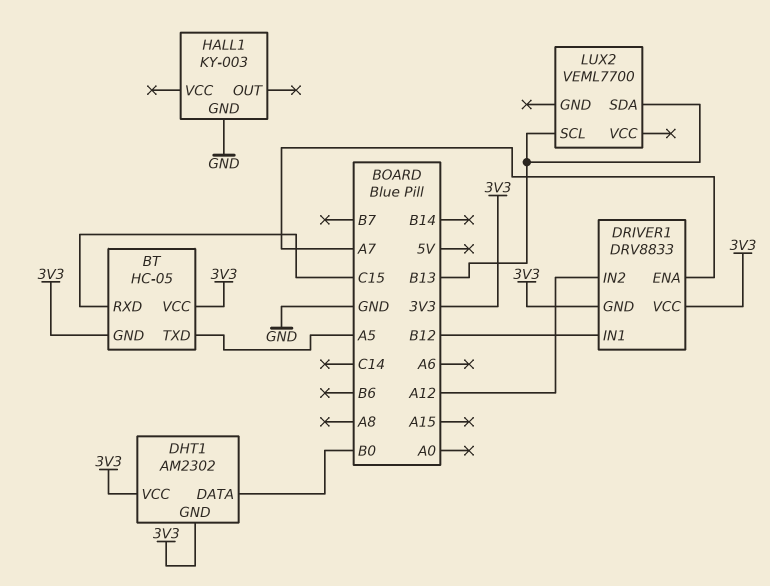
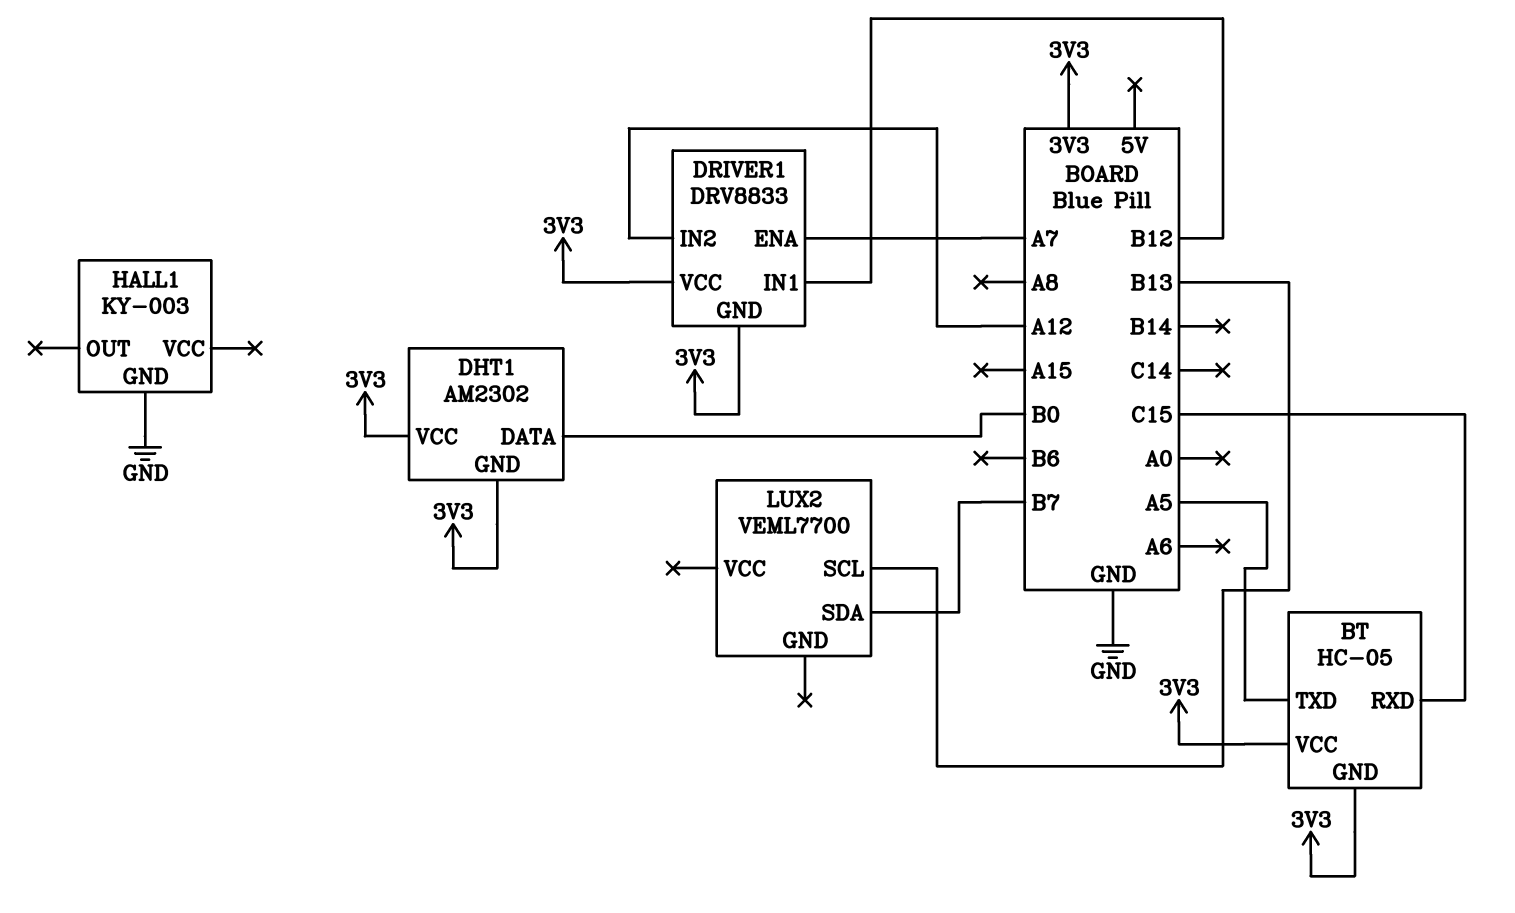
LUX2 pin SDA: B13 -> B7

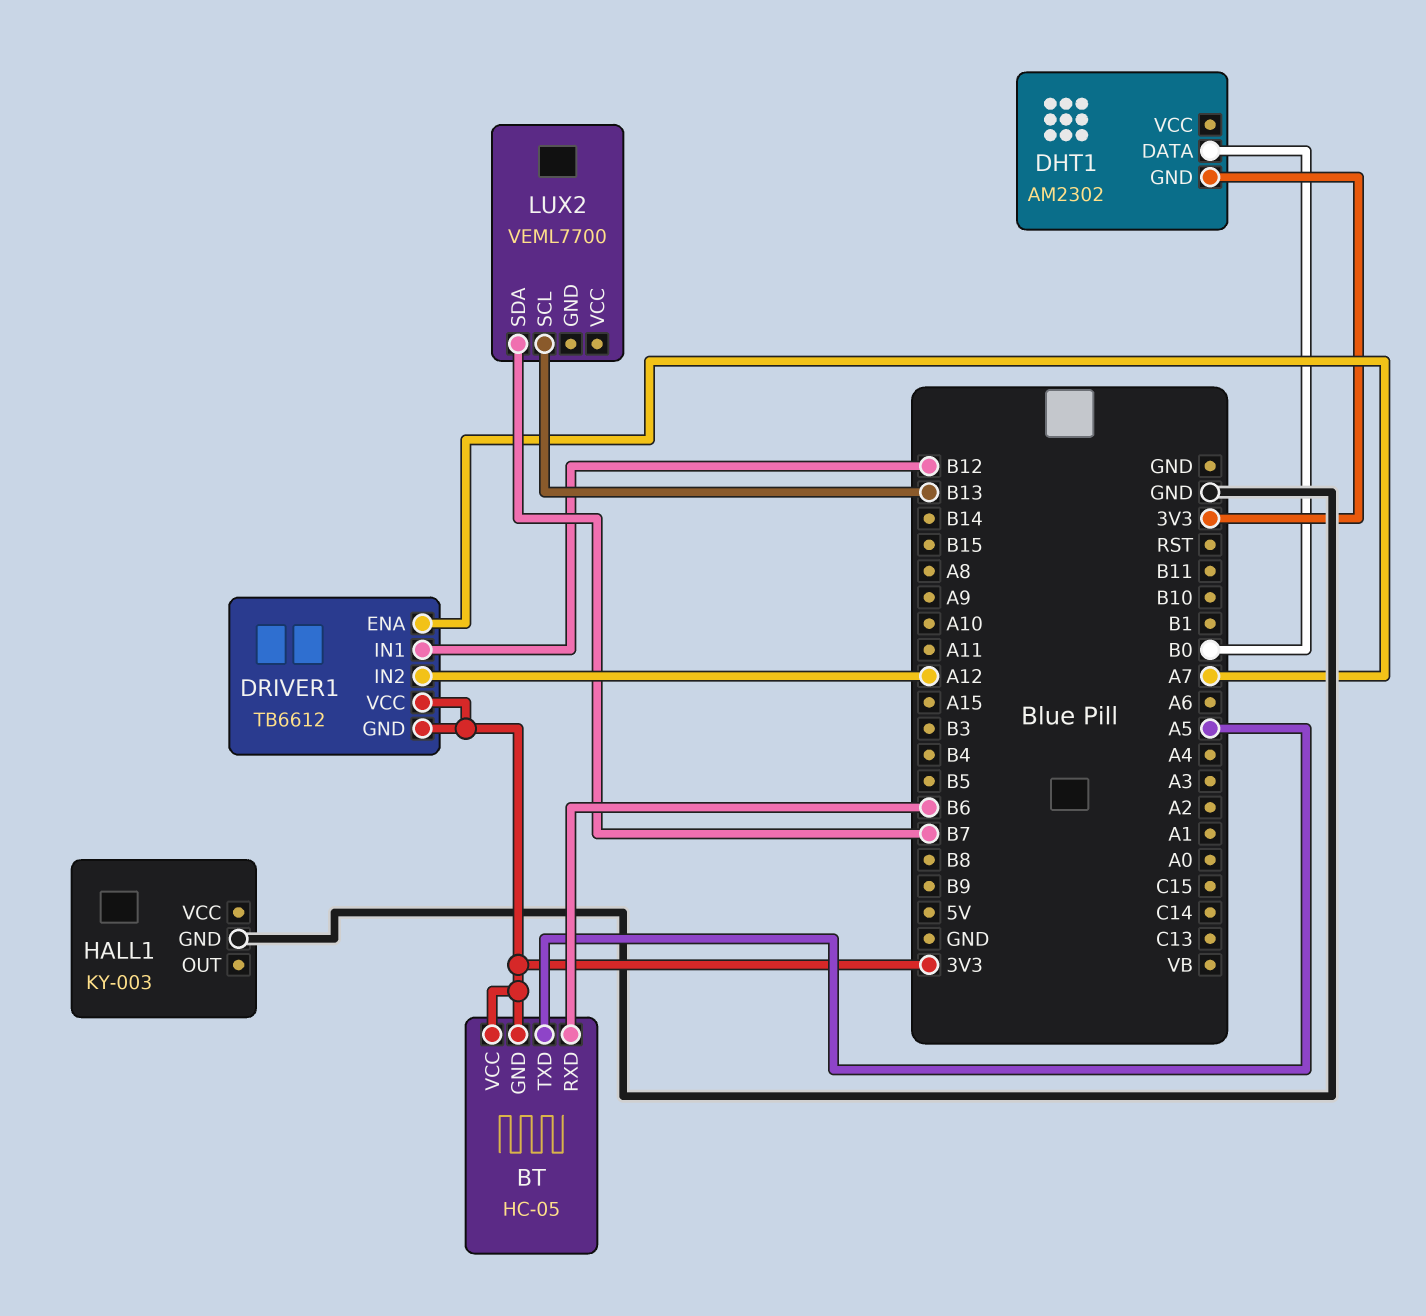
BT pin RXD: C15 -> B6
DHT1 pin VCC: 3V3 -> none
DRIVER1: DRV8833 -> TB6612

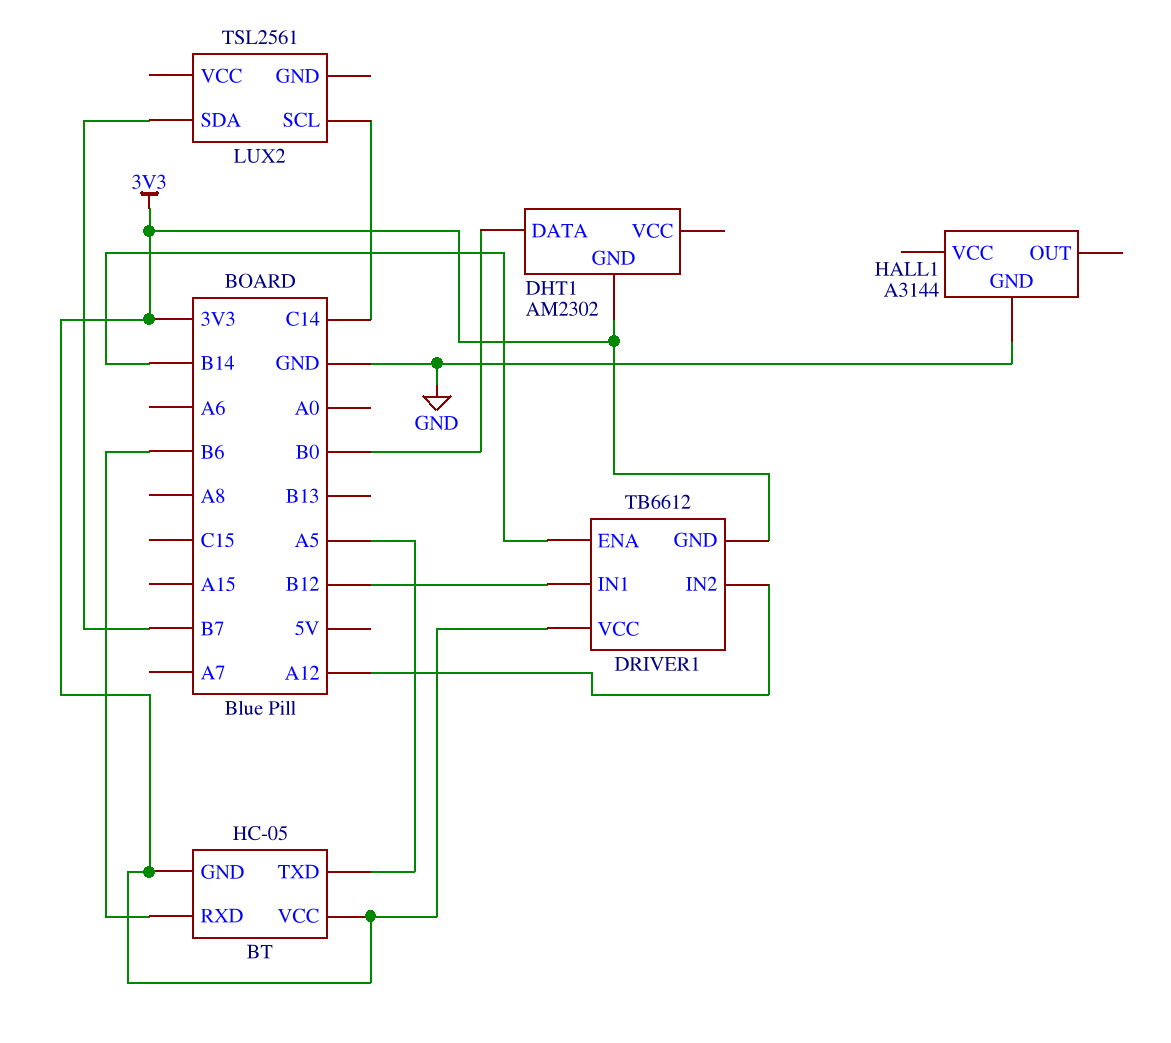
DRIVER1 pin ENA: A7 -> B14
HALL1: KY-003 -> A3144
LUX2: VEML7700 -> TSL2561
LUX2 pin SCL: B13 -> C14

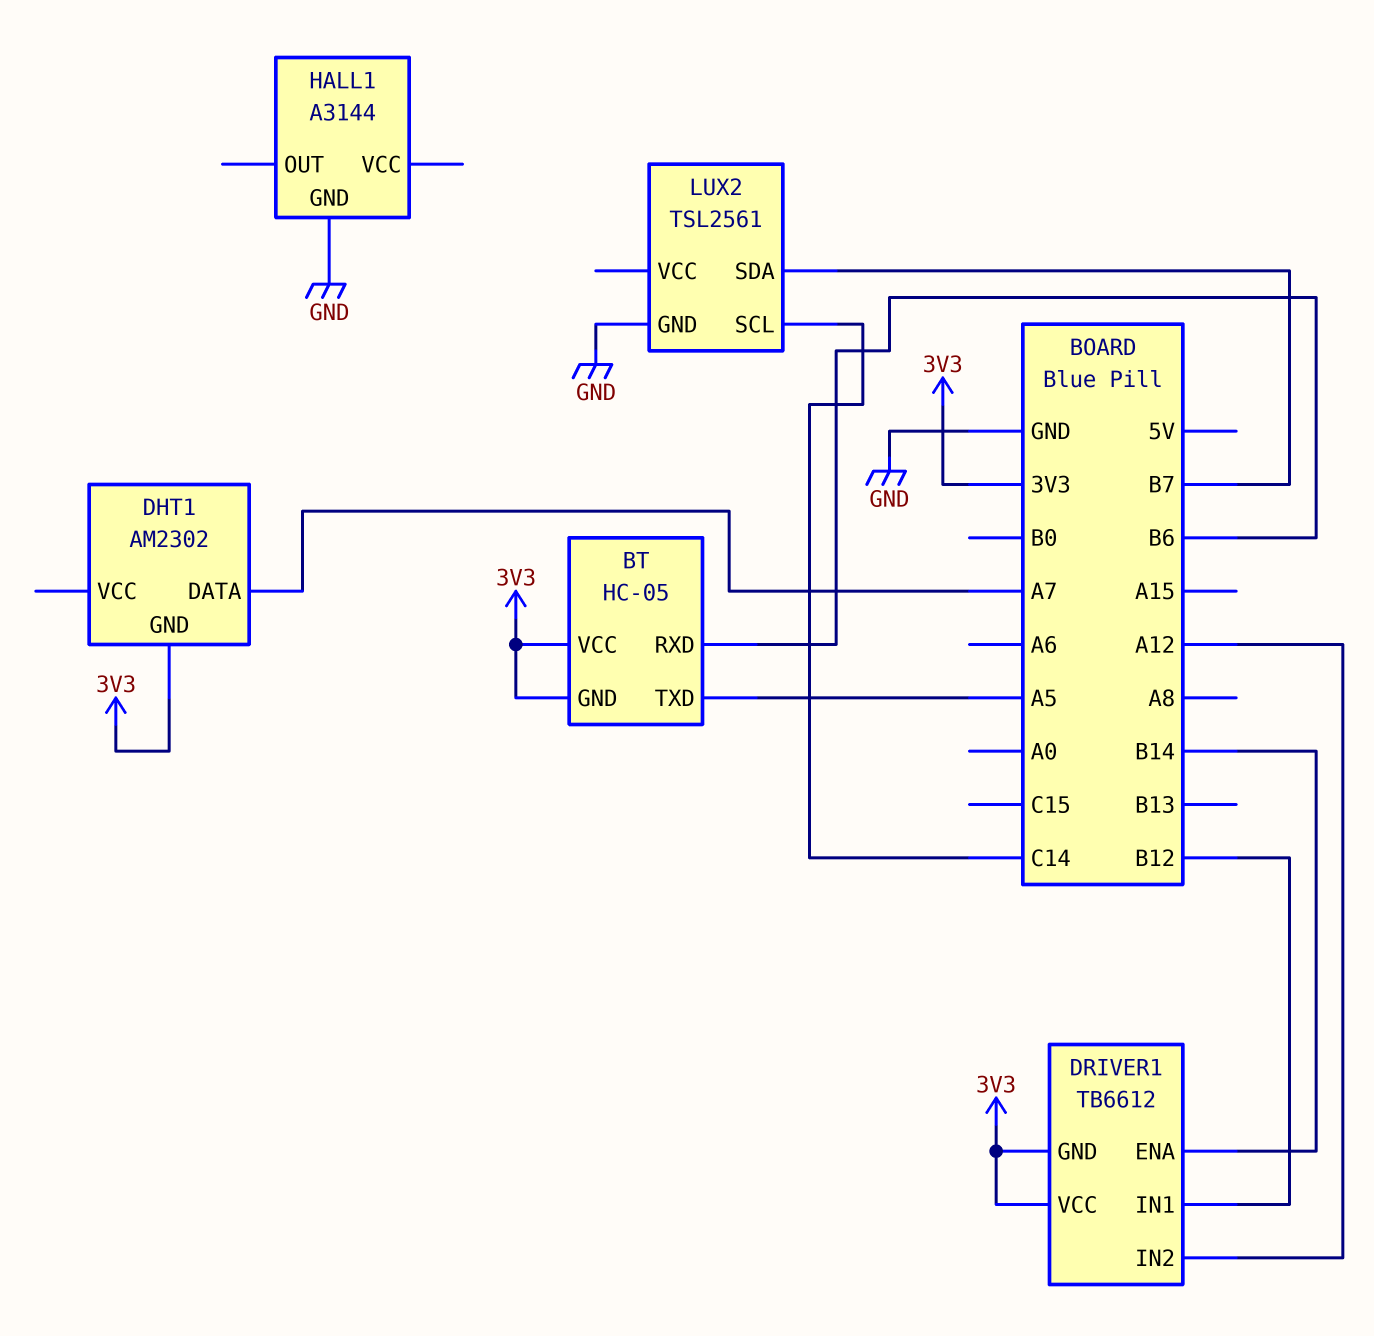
DHT1 pin DATA: B0 -> A7
LUX2 pin GND: none -> GND

